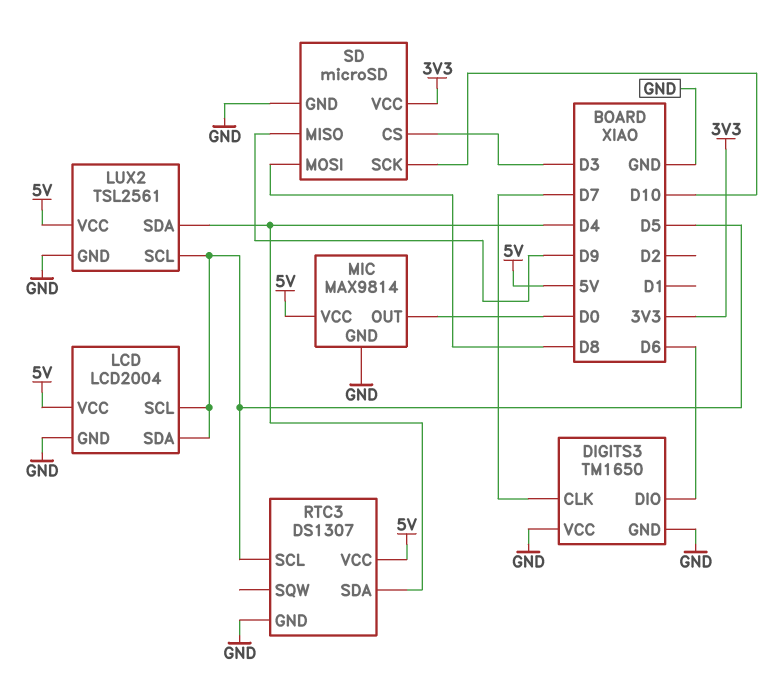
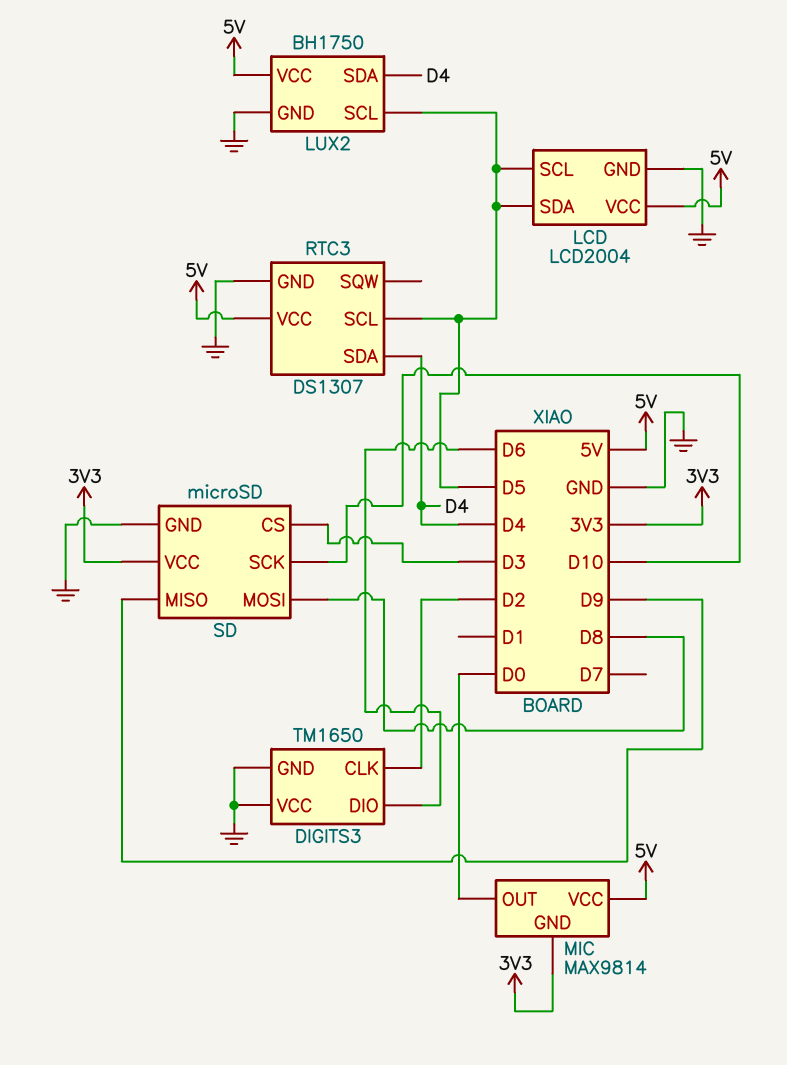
DIGITS3 pin CLK: D7 -> D2
LUX2: TSL2561 -> BH1750
MIC pin GND: GND -> 3V3

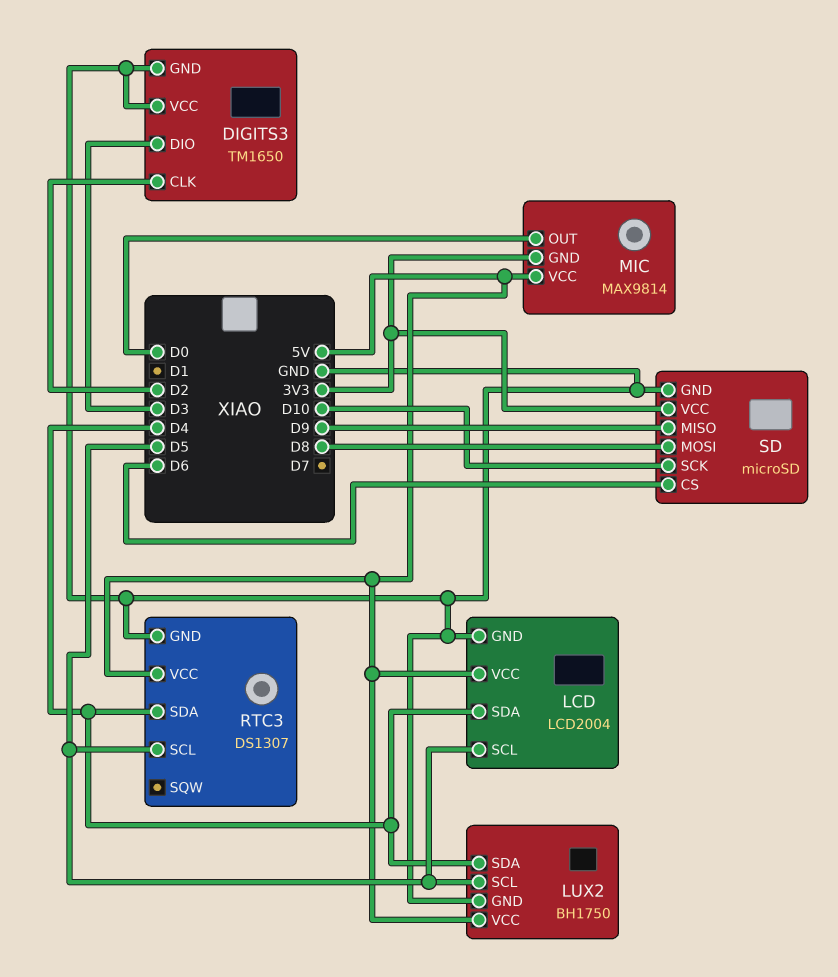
DIGITS3 pin DIO: D6 -> D3
LCD pin SDA: D5 -> D4
SD pin CS: D3 -> D6

